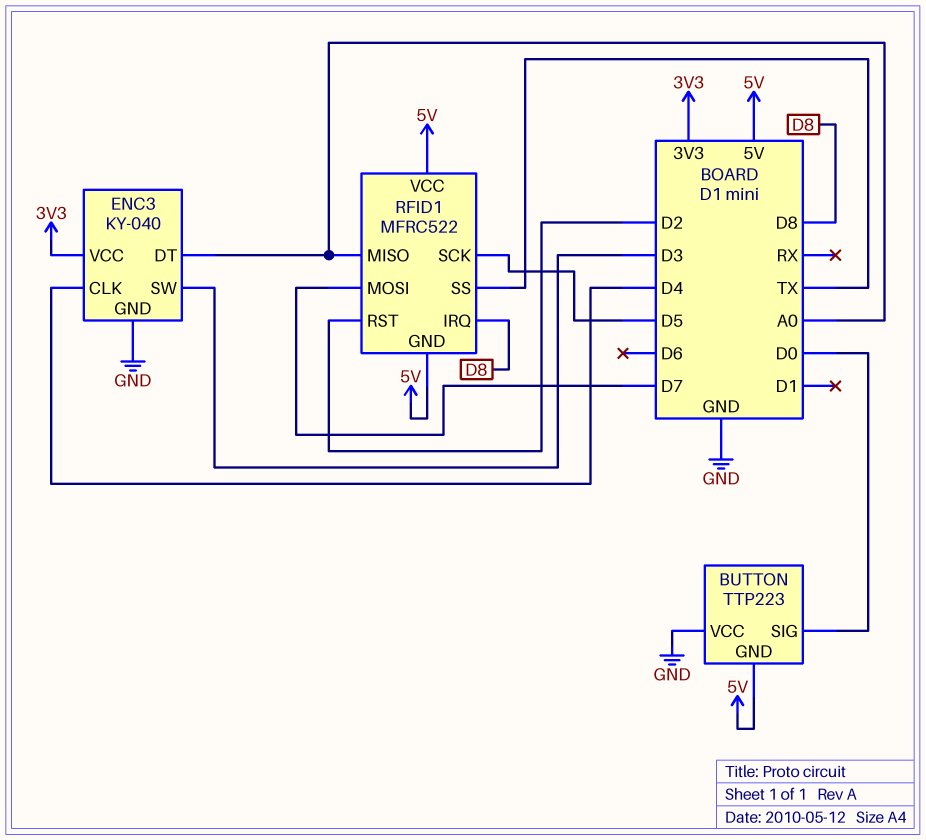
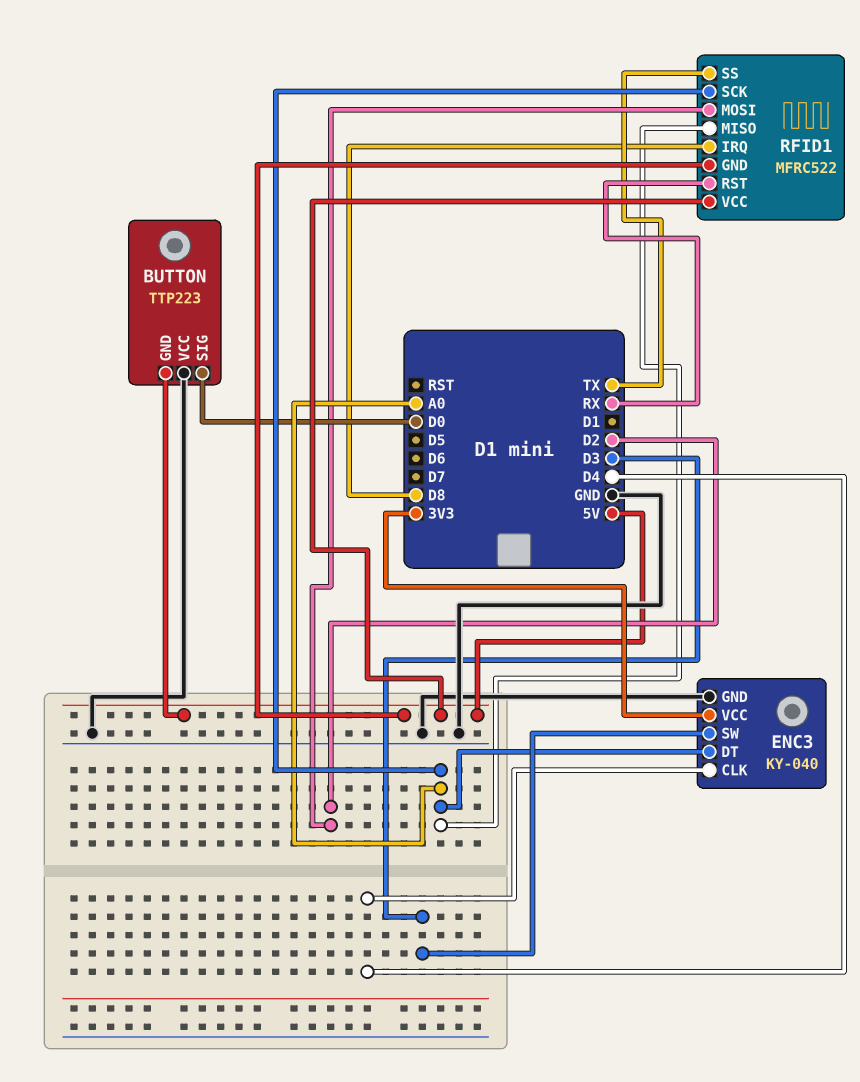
RFID1 pin MOSI: D7 -> D2
RFID1 pin RST: D2 -> RX
RFID1 pin SCK: D5 -> A0

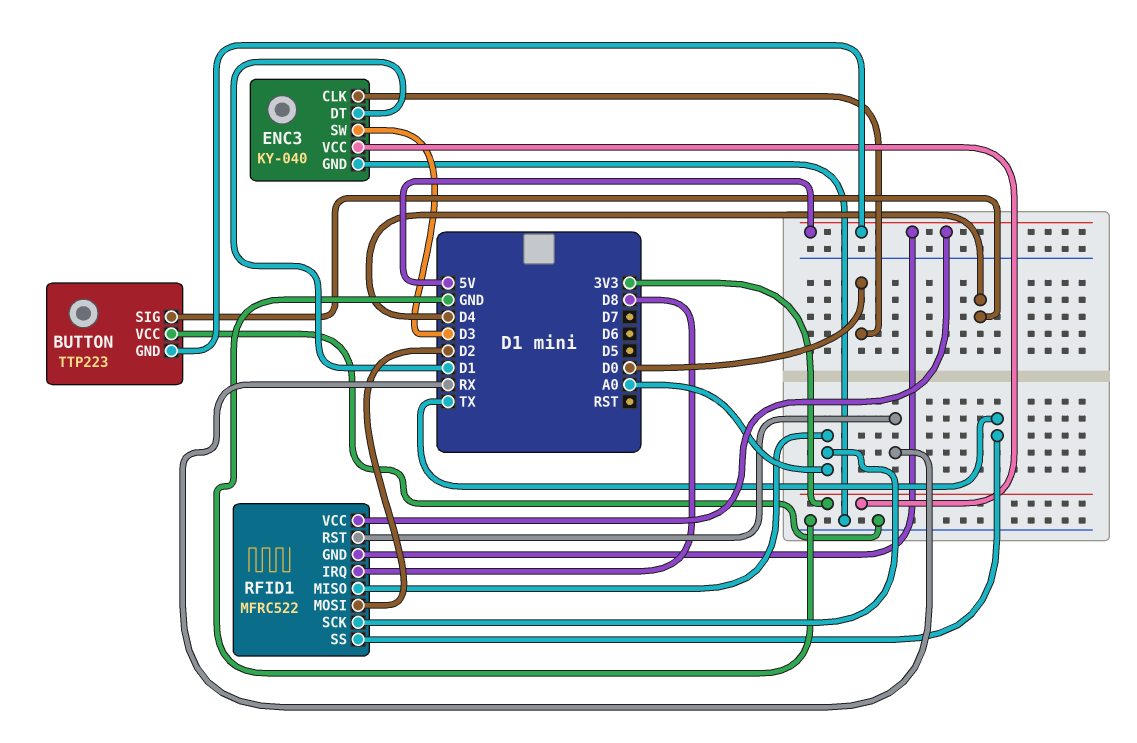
BUTTON pin SIG: D0 -> D4
ENC3 pin CLK: D4 -> D0
ENC3 pin DT: A0 -> D1

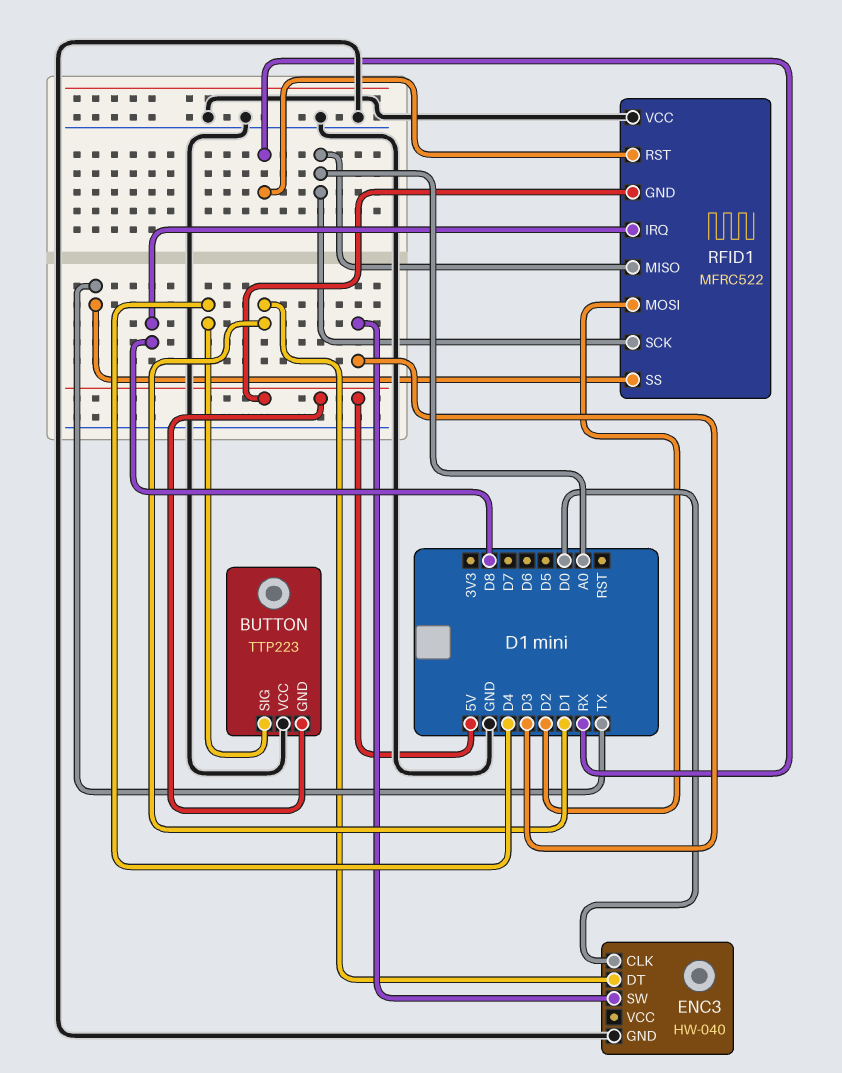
ENC3: KY-040 -> HW-040
ENC3 pin VCC: 3V3 -> none
RFID1 pin VCC: 5V -> GND

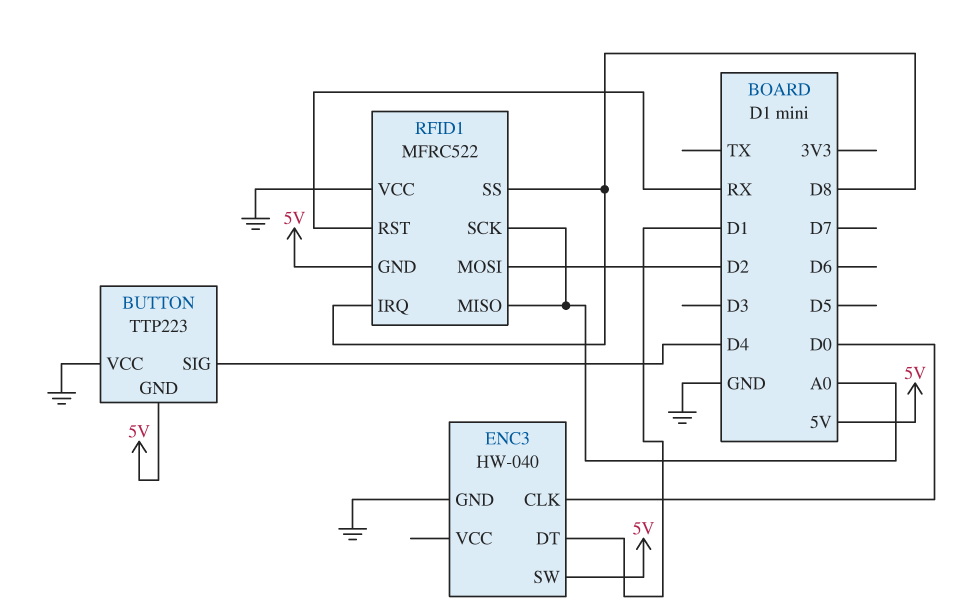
ENC3 pin SW: D3 -> 5V
RFID1 pin SS: TX -> D8

